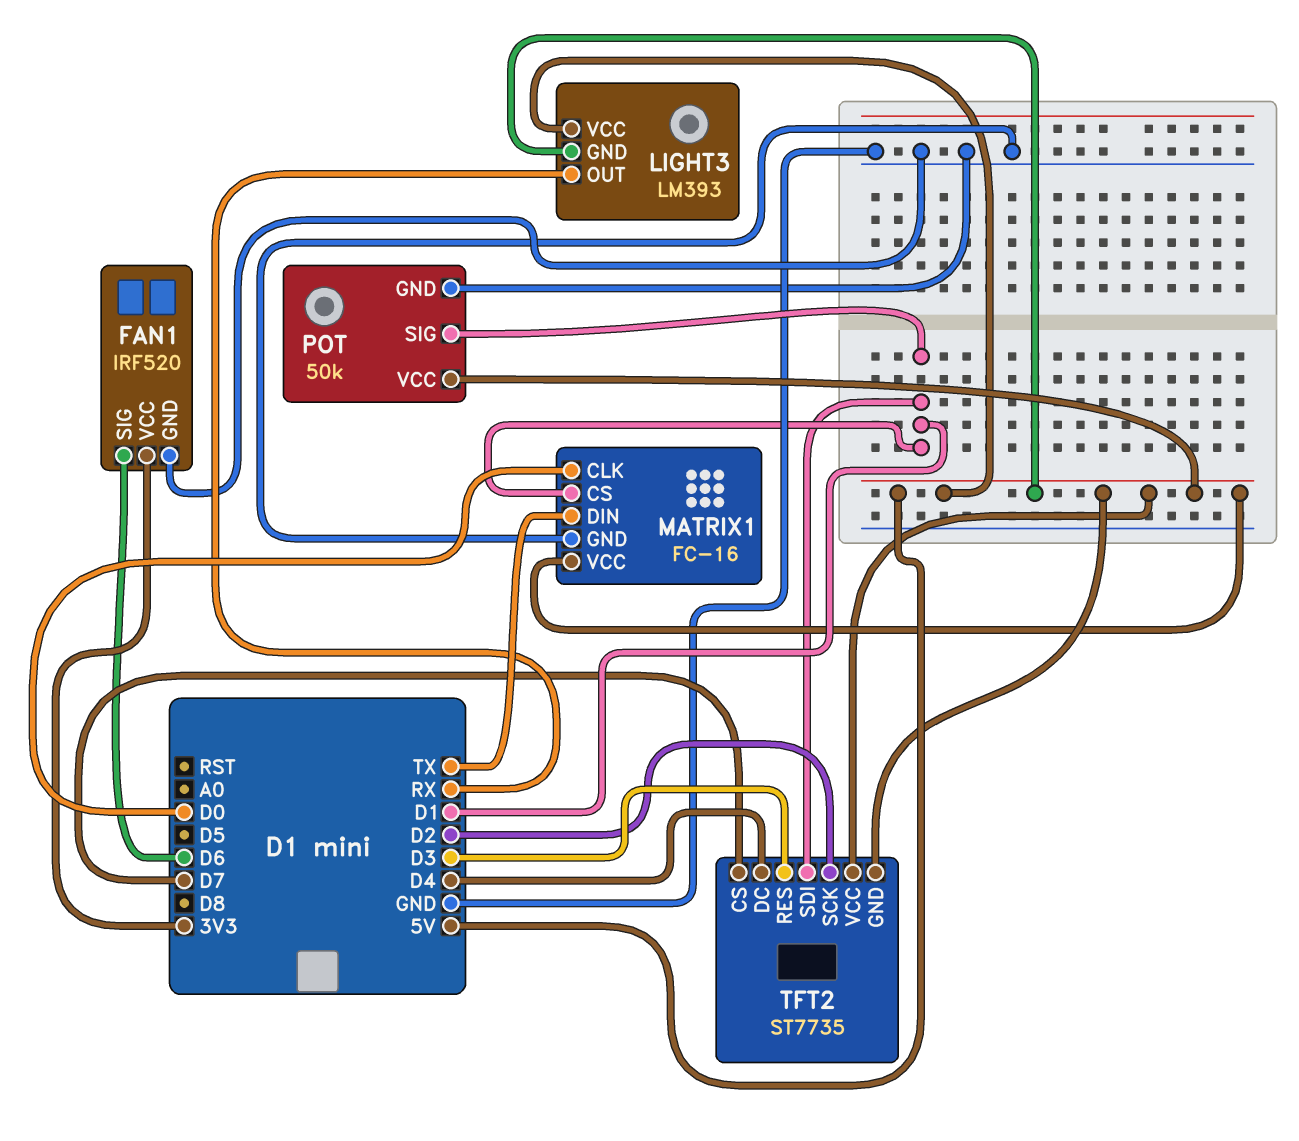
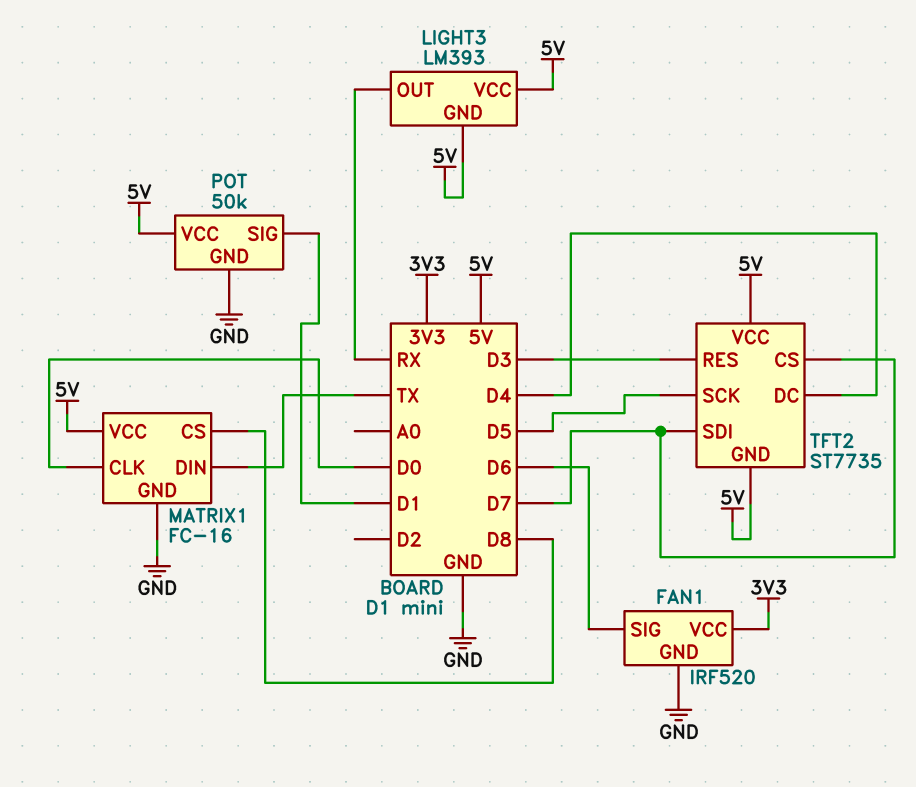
MATRIX1 pin CS: D1 -> D8
TFT2 pin SCK: D2 -> D5
TFT2 pin SDI: D1 -> D7

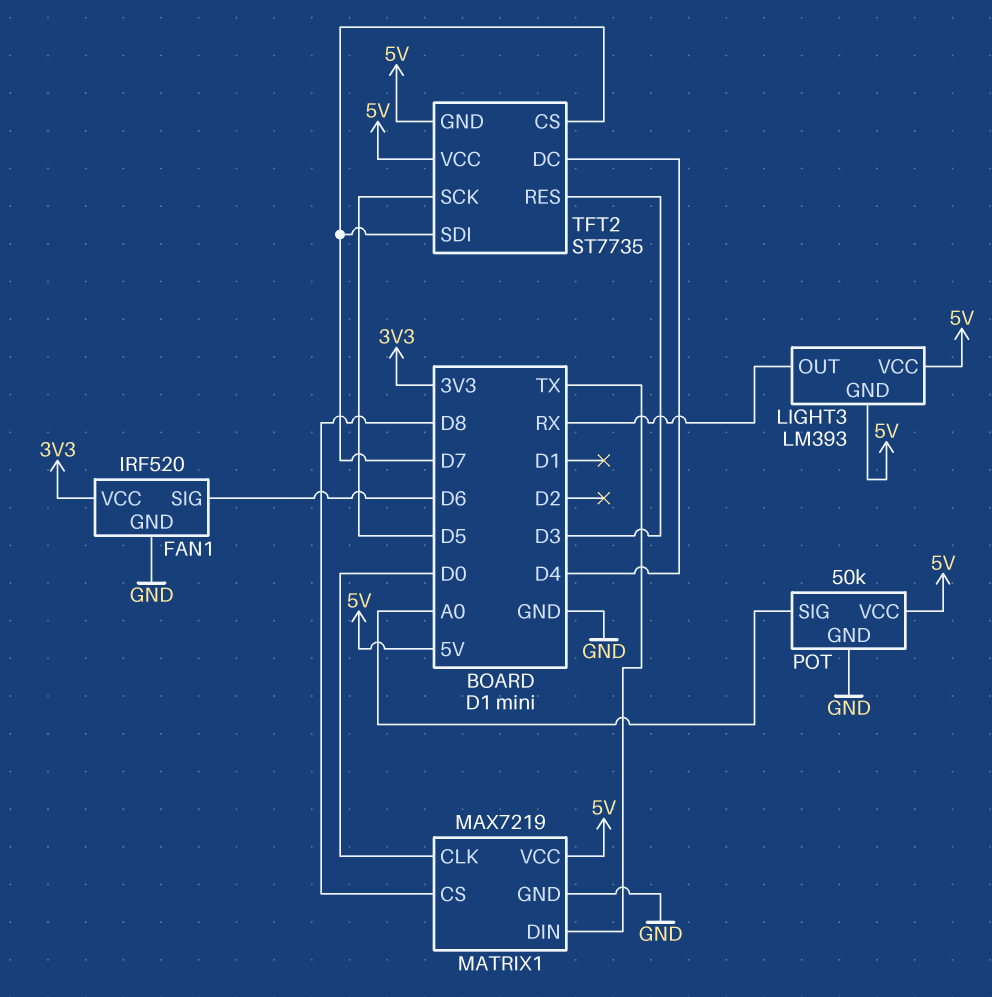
MATRIX1: FC-16 -> MAX7219
POT pin SIG: D1 -> A0

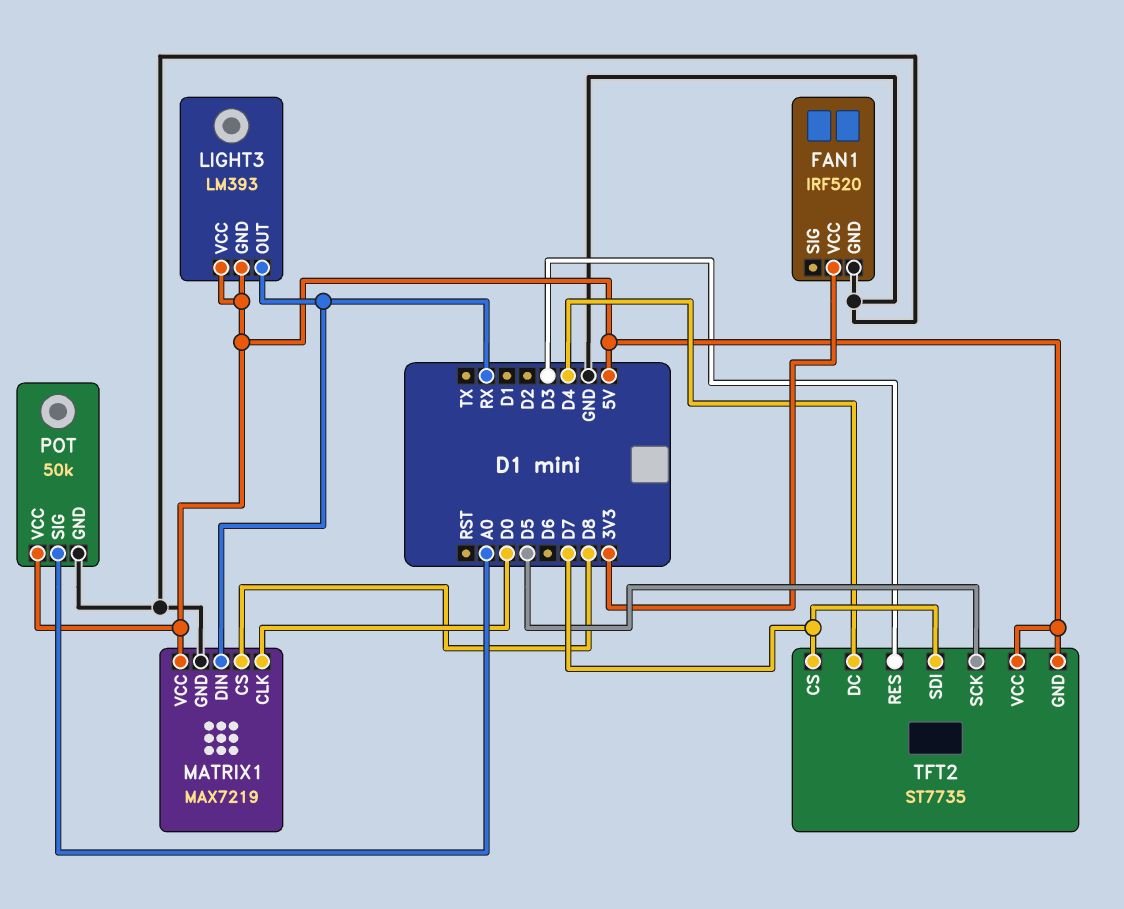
FAN1 pin SIG: D6 -> none
MATRIX1 pin DIN: TX -> RX

